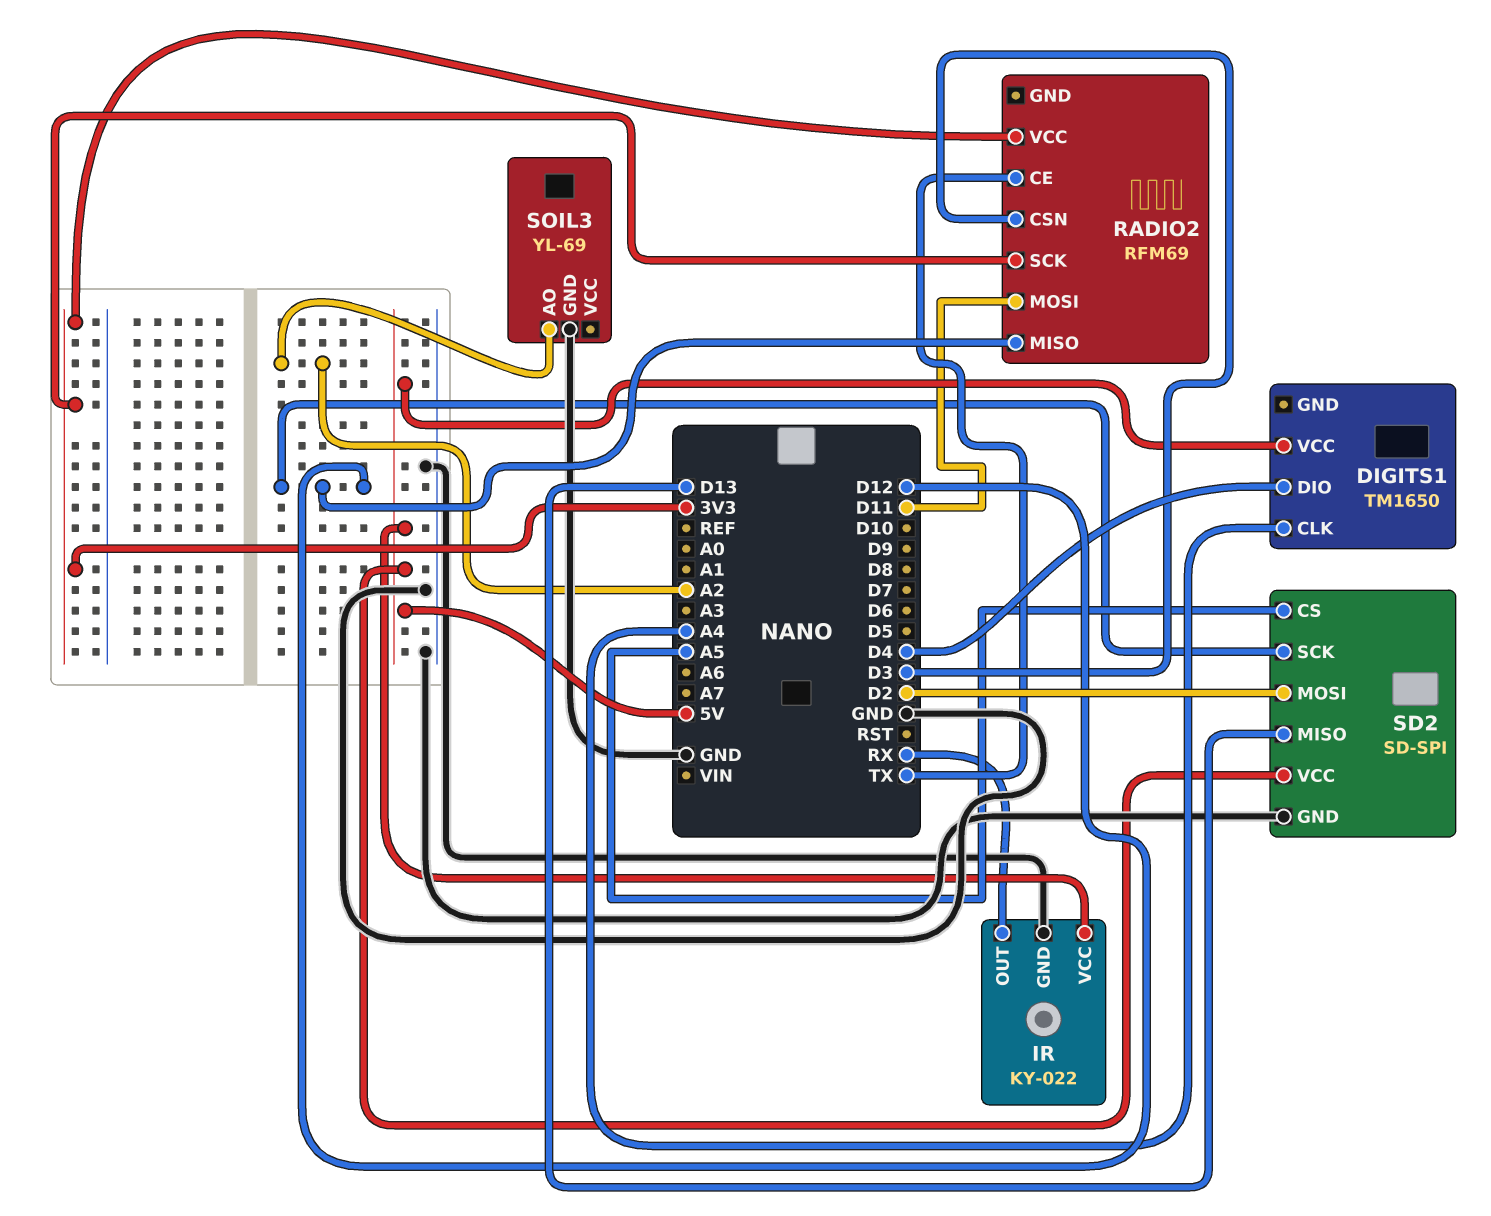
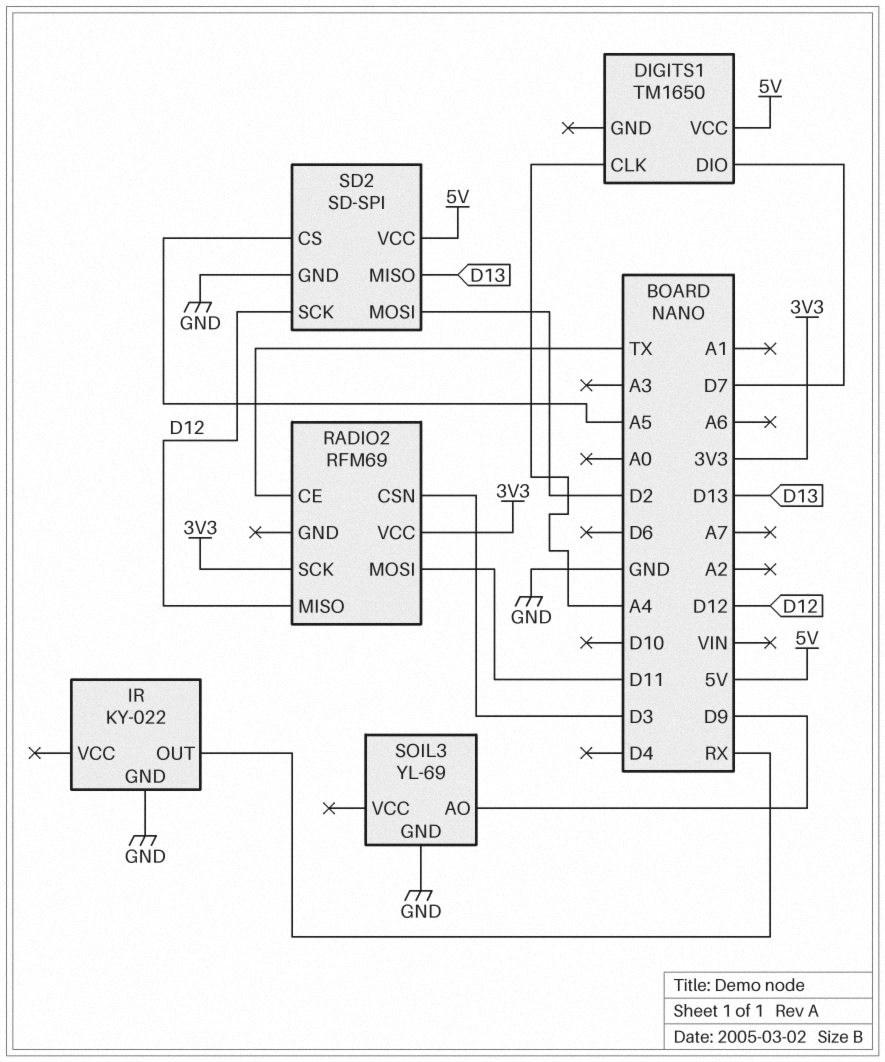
DIGITS1 pin DIO: D4 -> D7
IR pin VCC: 5V -> none
SOIL3 pin AO: A2 -> D9

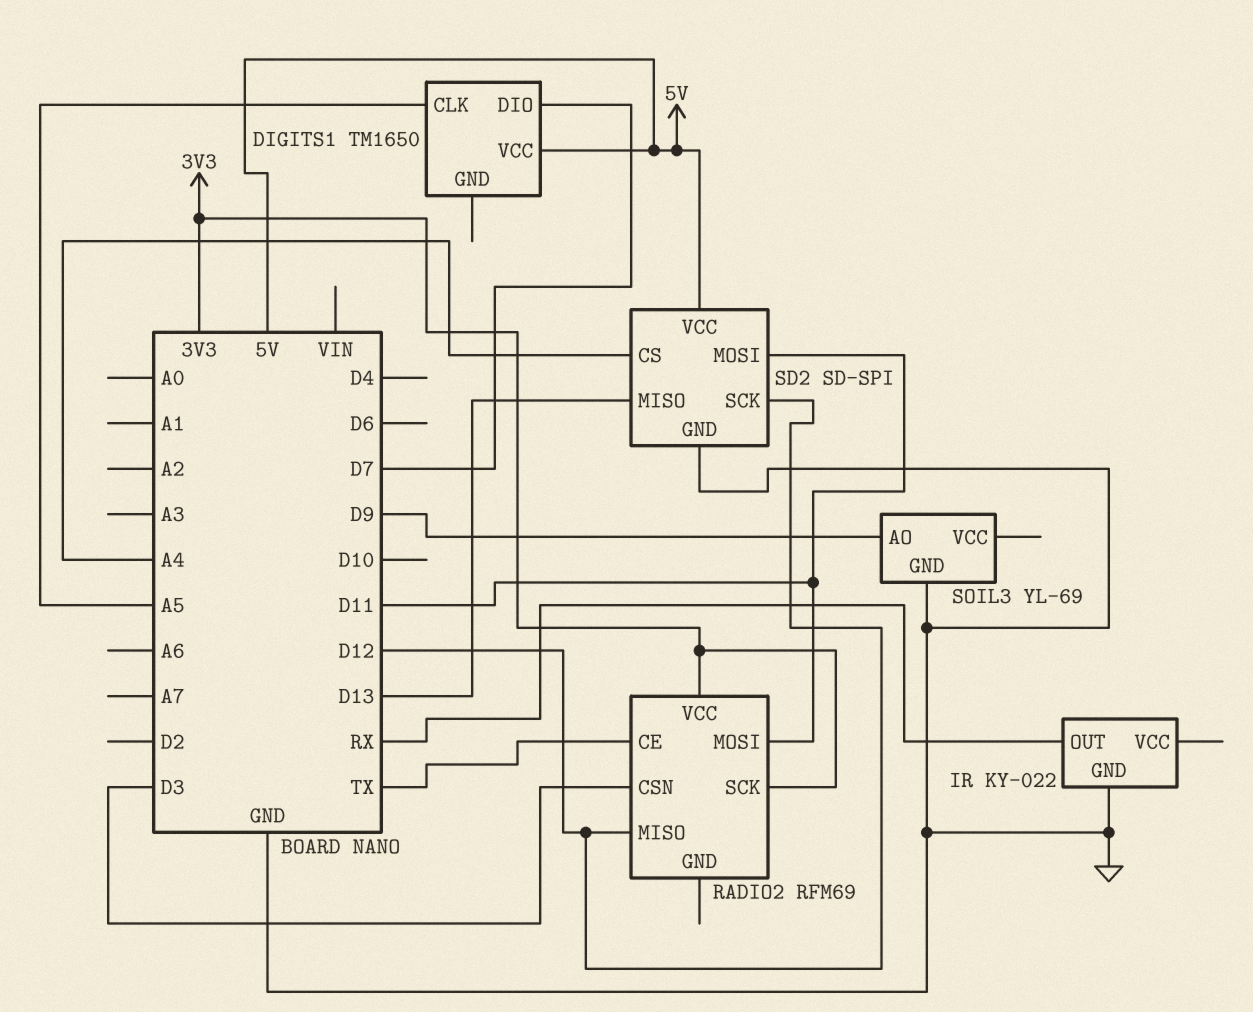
DIGITS1 pin CLK: A4 -> A5
SD2 pin CS: A5 -> A4
SD2 pin MOSI: D2 -> D11

